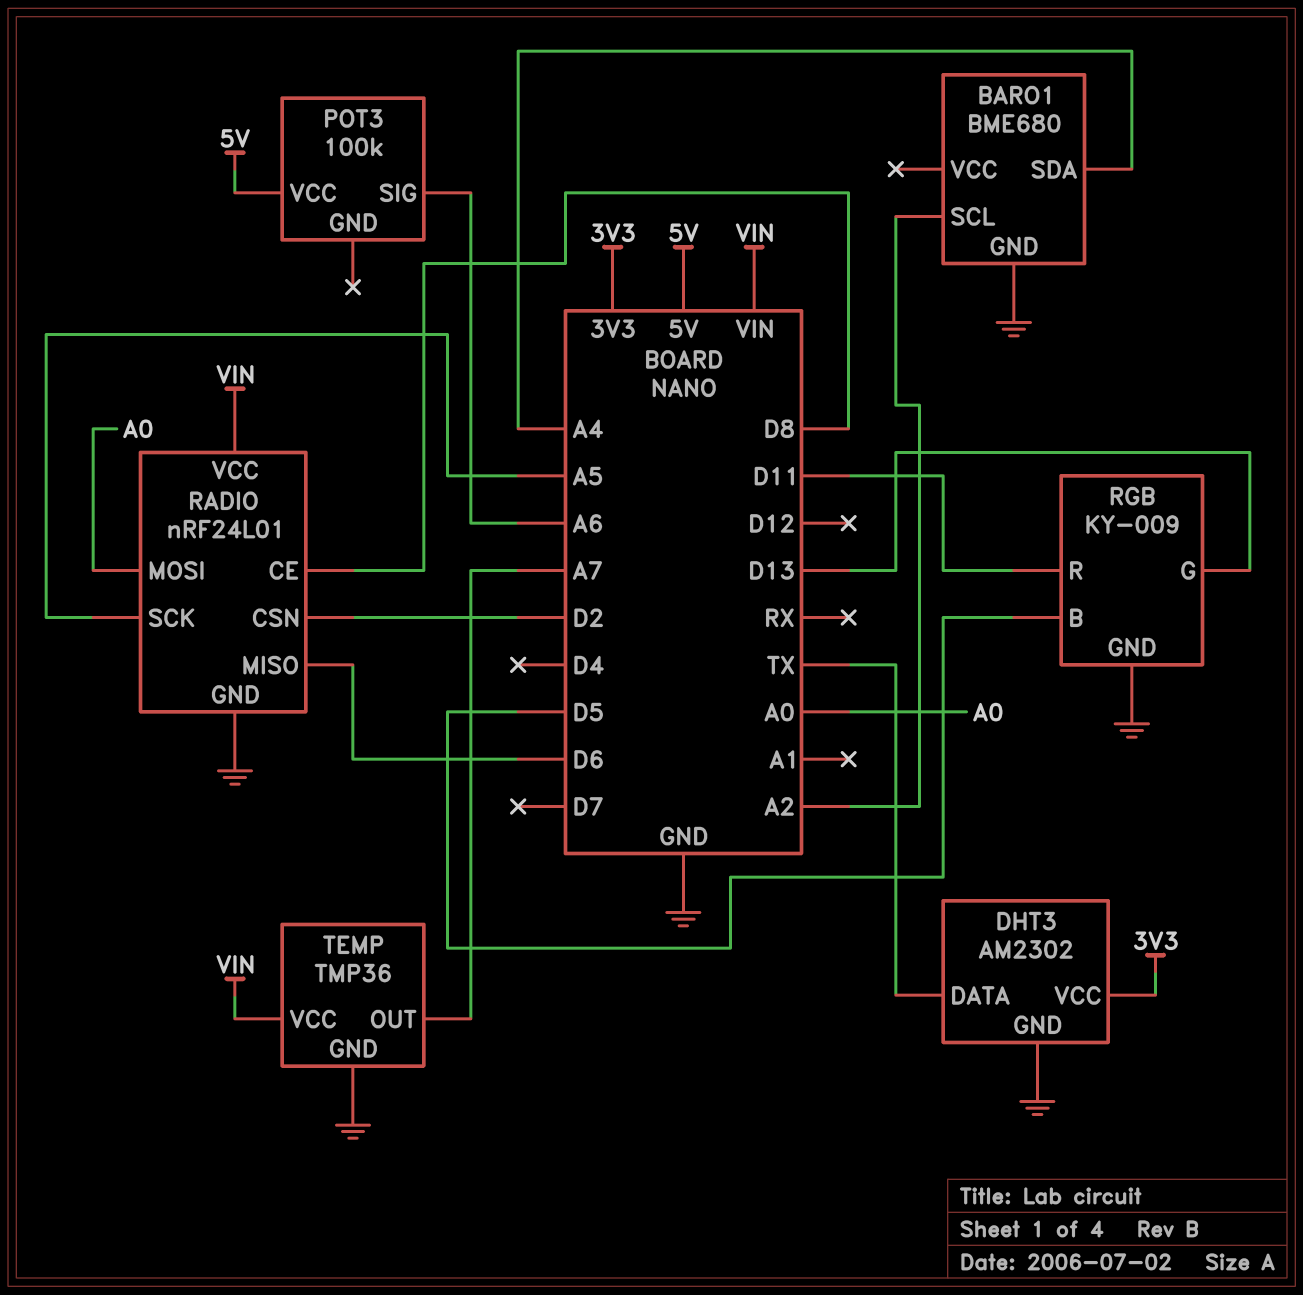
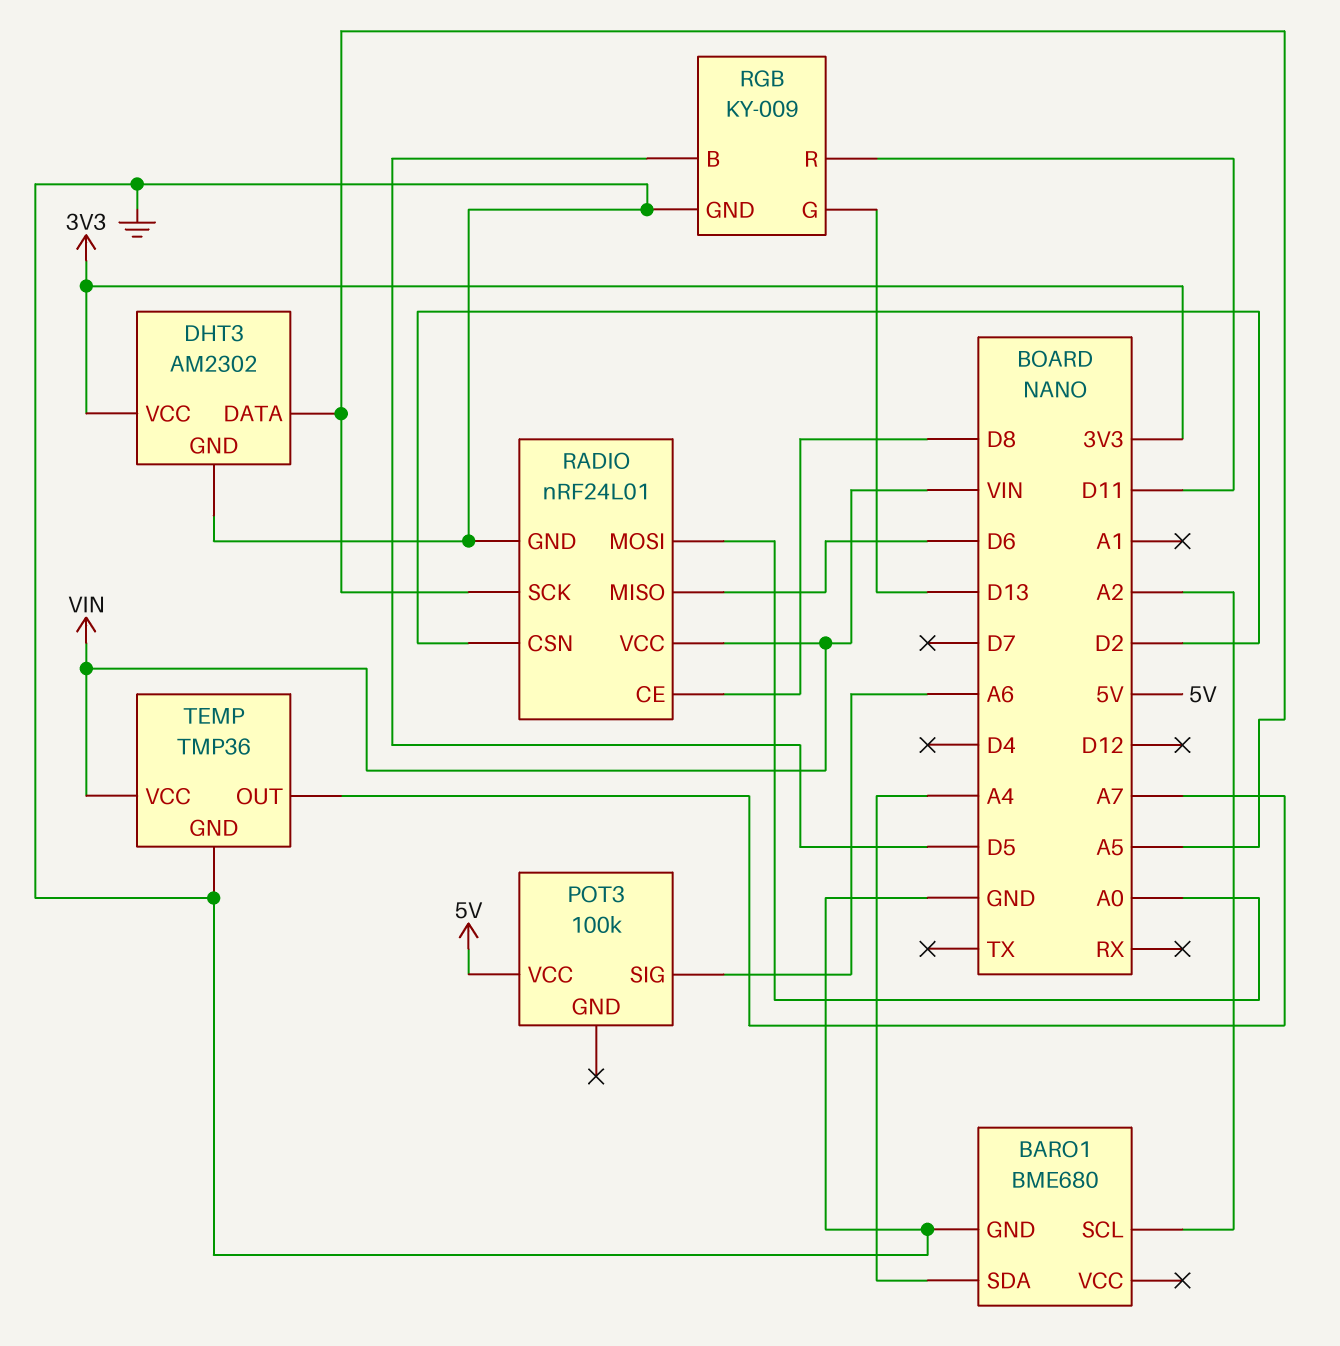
DHT3 pin DATA: TX -> A5

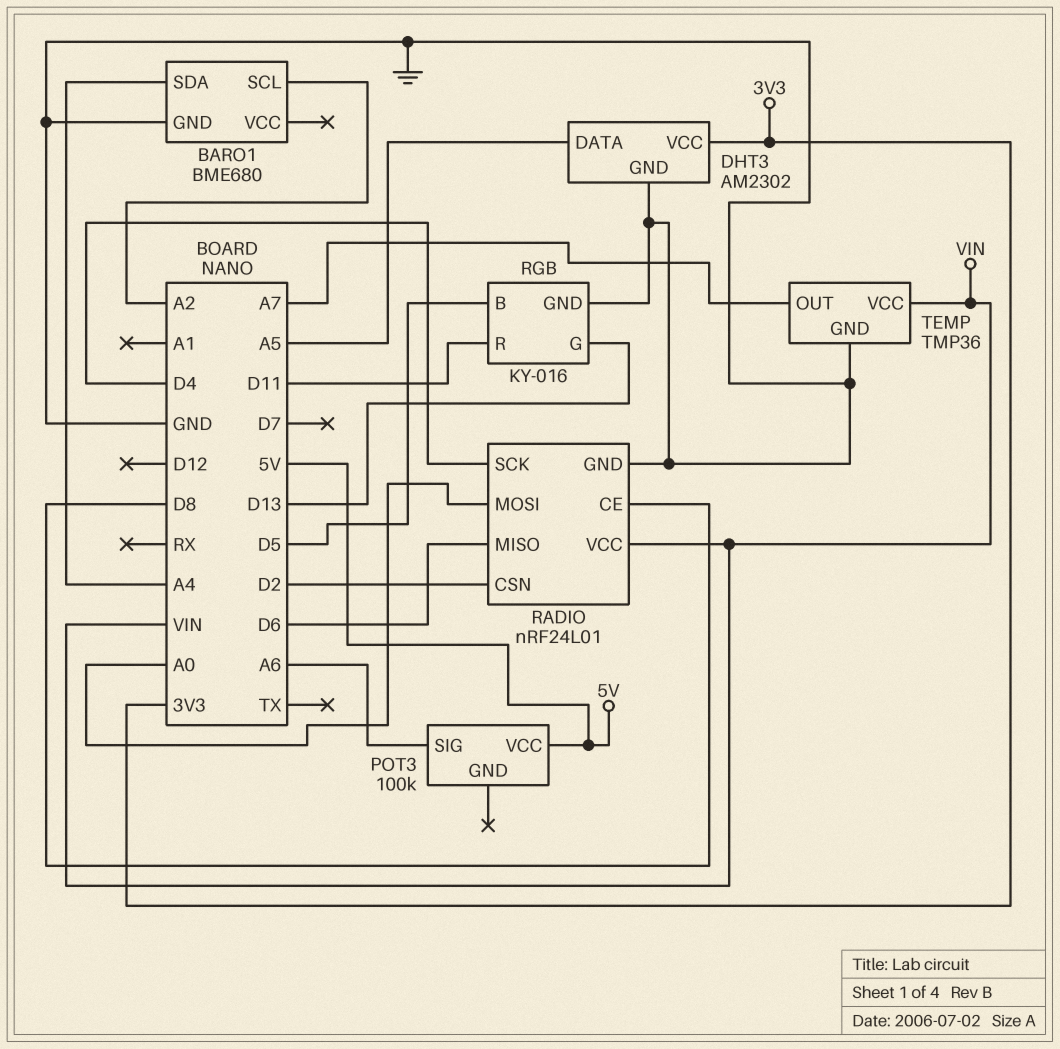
RADIO pin SCK: A5 -> D4
RGB: KY-009 -> KY-016

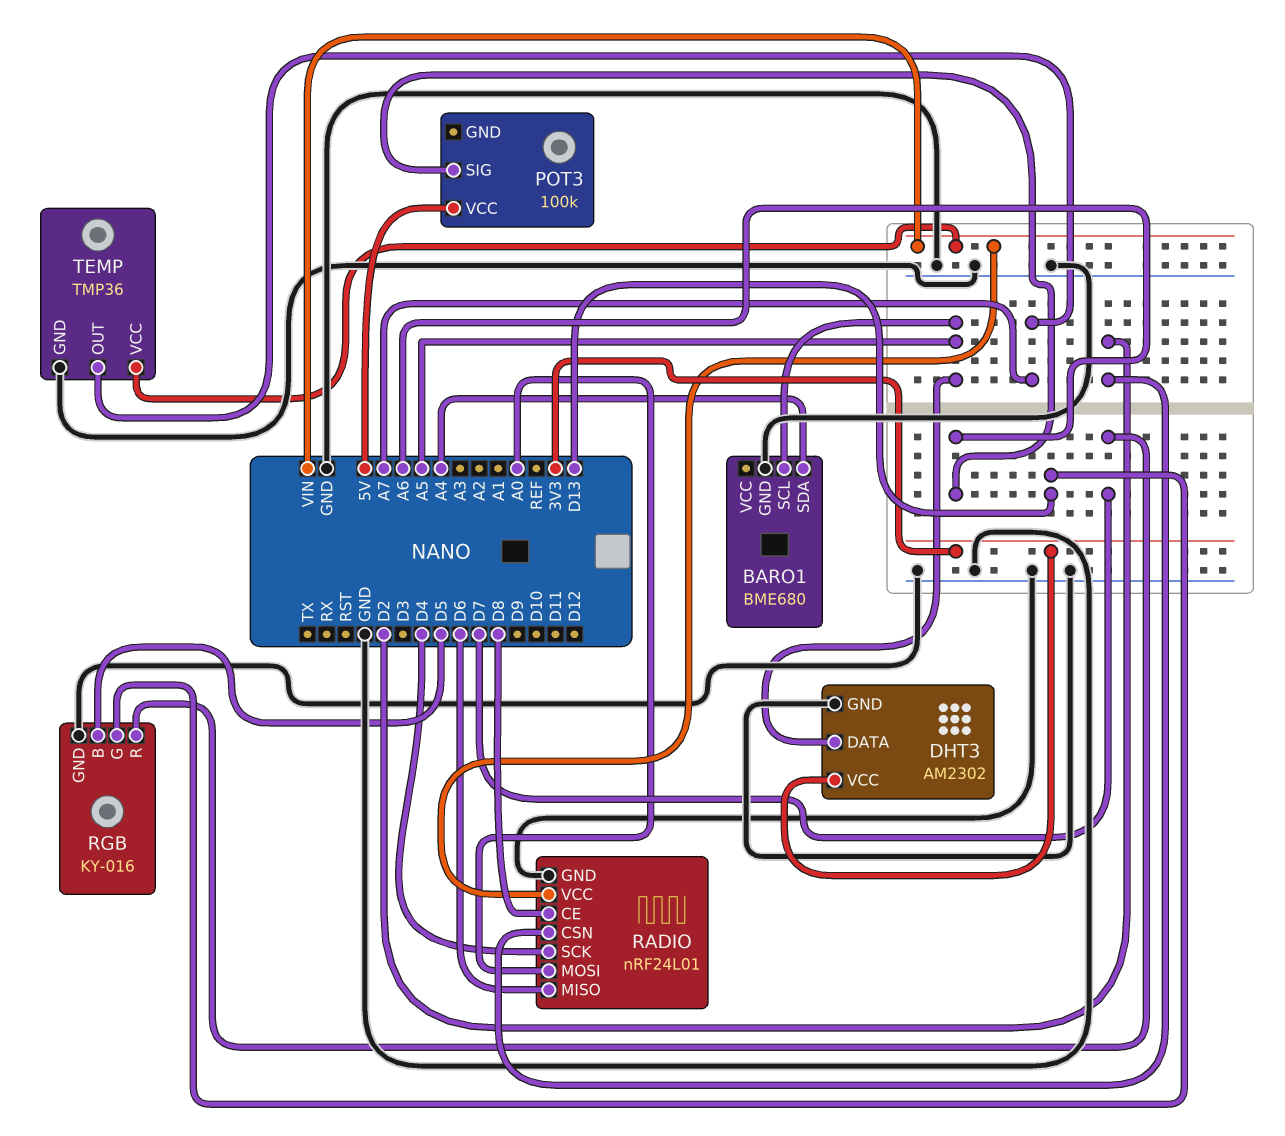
BARO1 pin SCL: A2 -> A5
RGB pin R: D11 -> D7

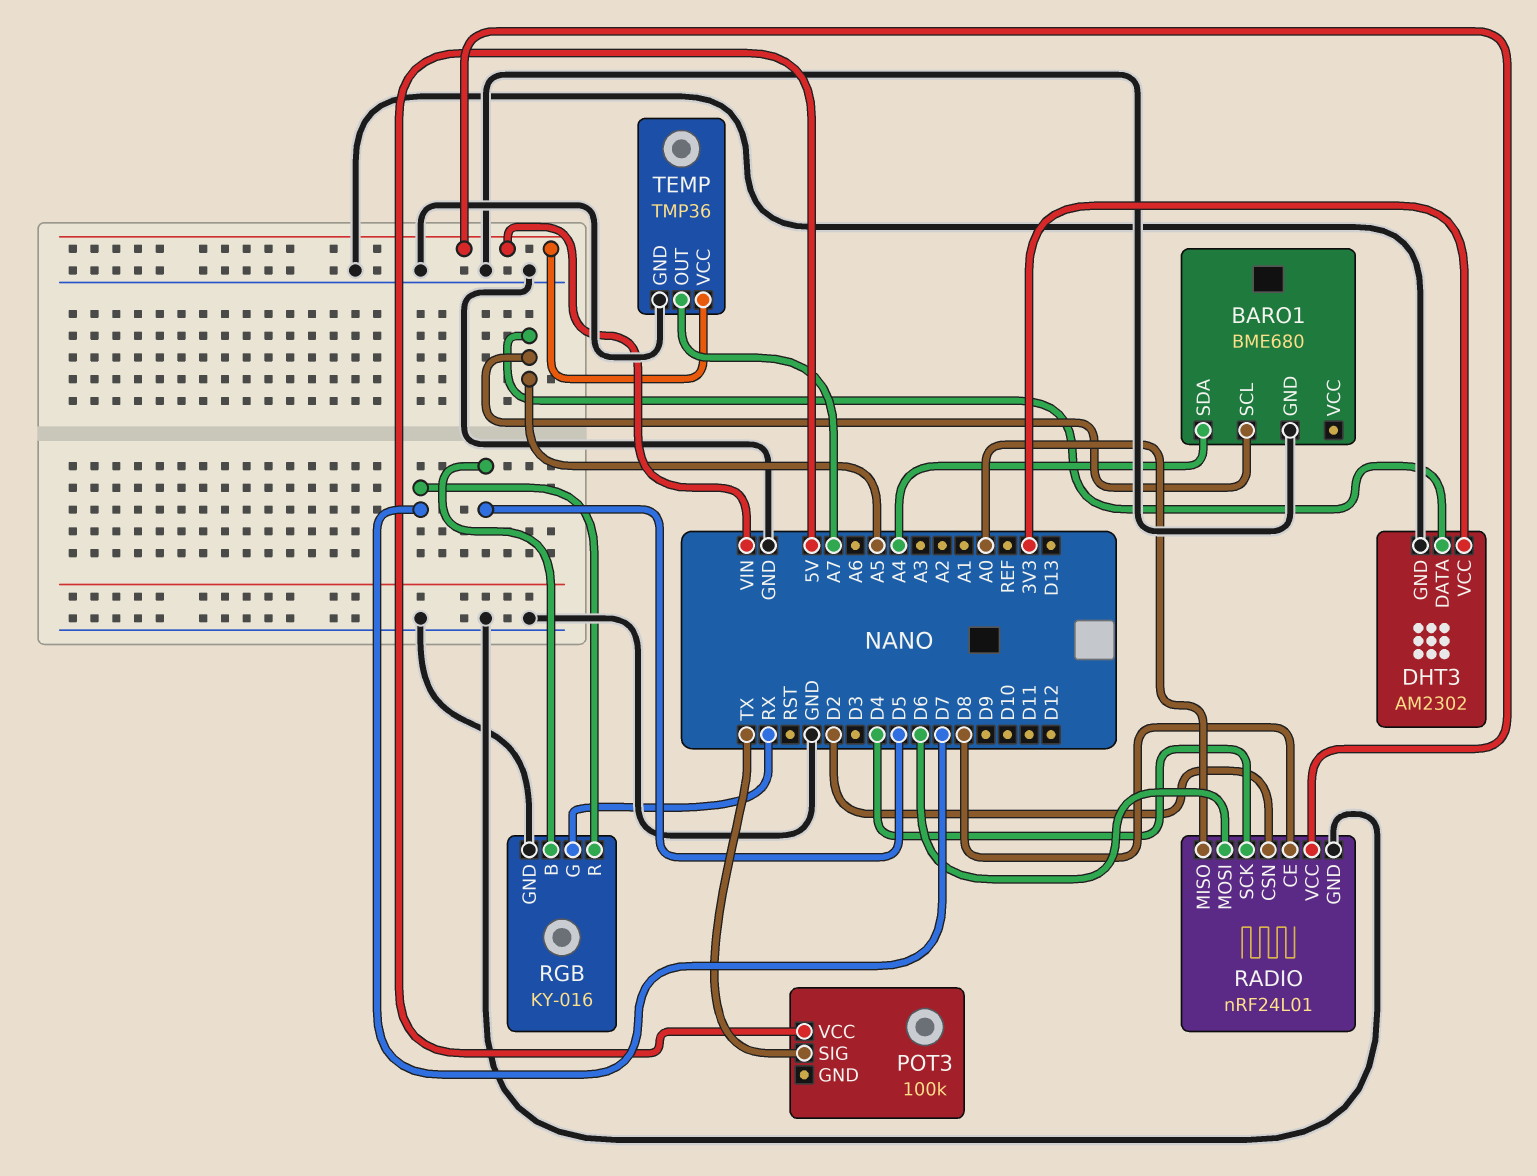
POT3 pin SIG: A6 -> TX
RADIO pin MISO: D6 -> A0
RADIO pin MOSI: A0 -> D6
RGB pin G: D13 -> RX

